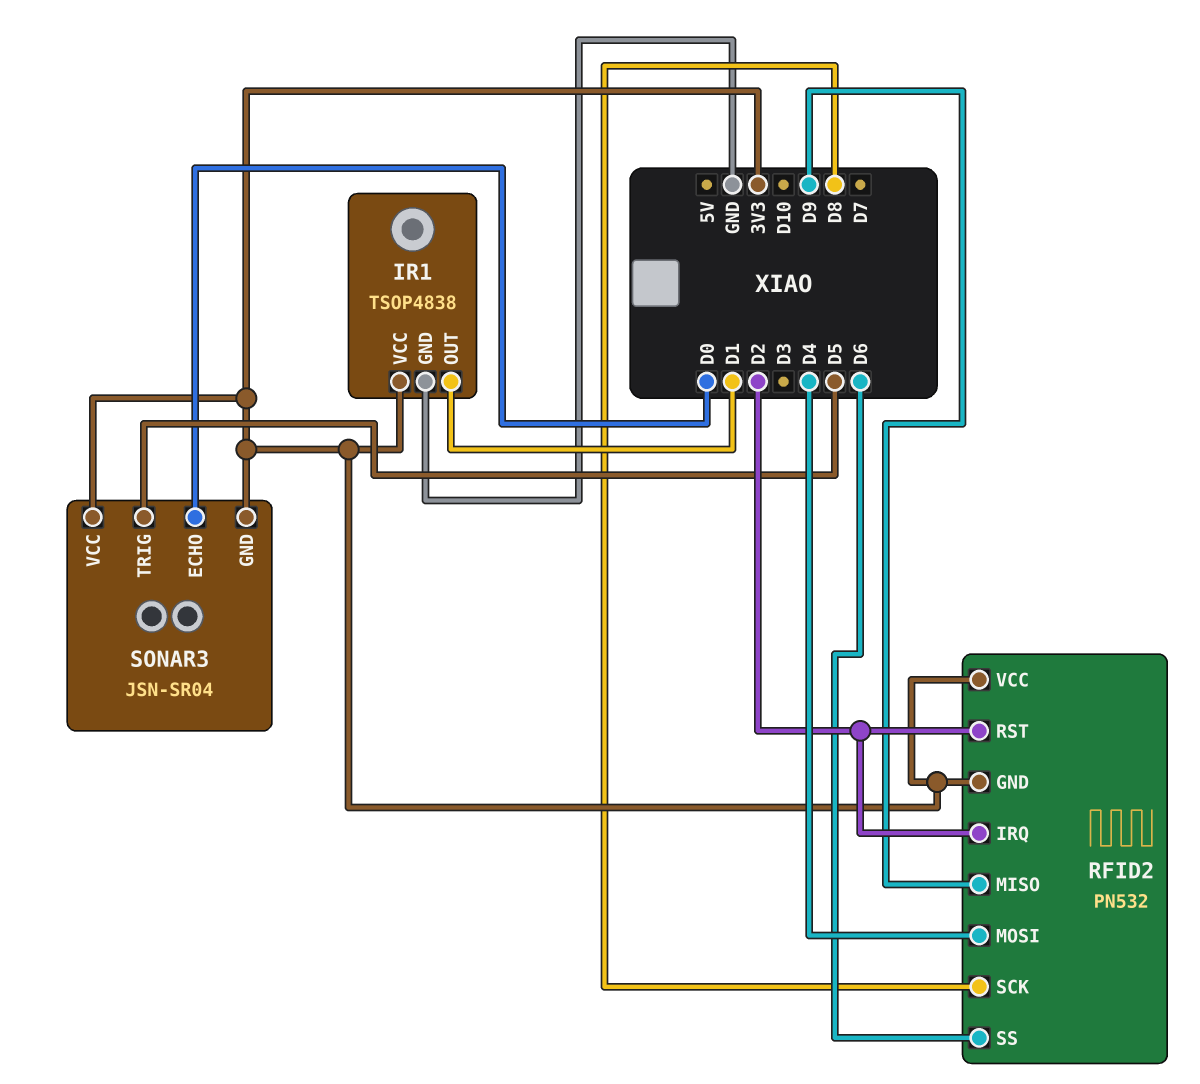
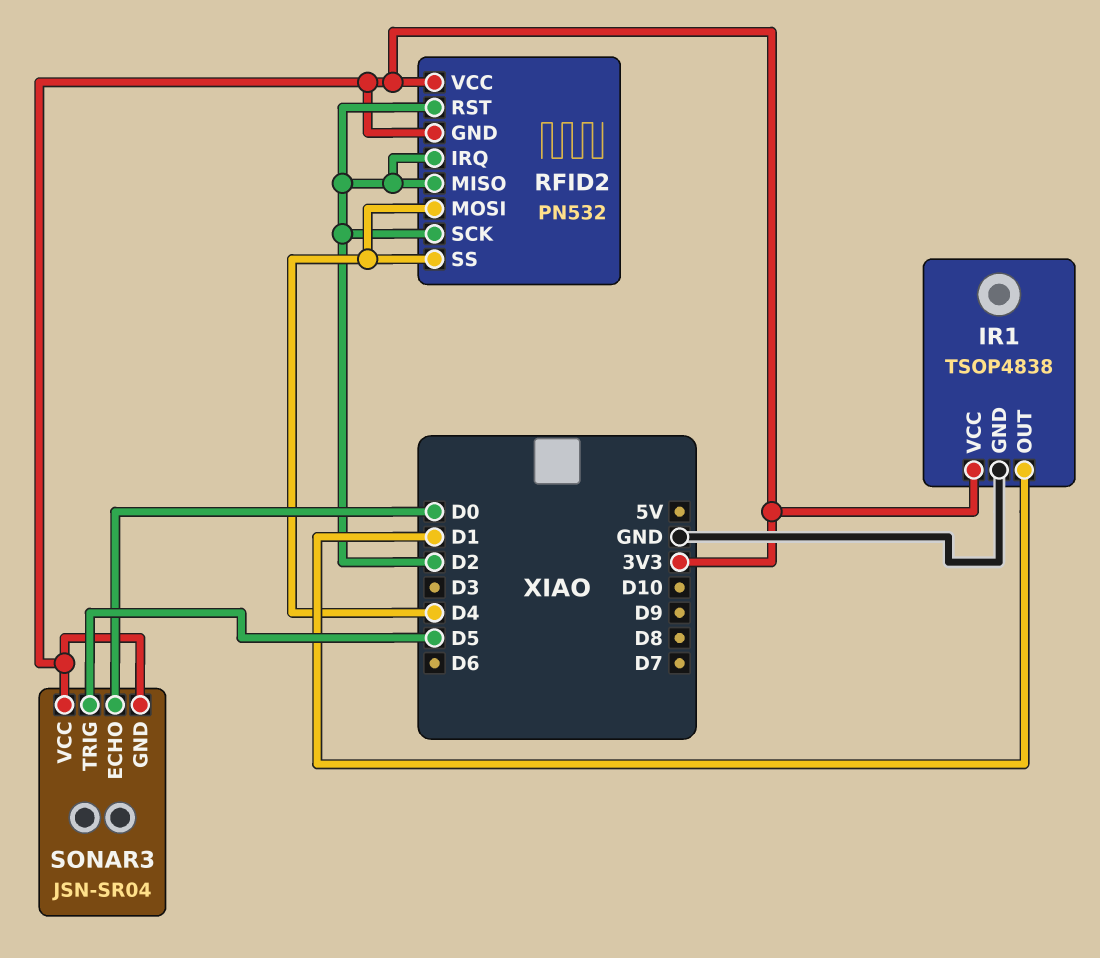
RFID2 pin MISO: D9 -> D2
RFID2 pin SCK: D8 -> D2
RFID2 pin SS: D6 -> D4

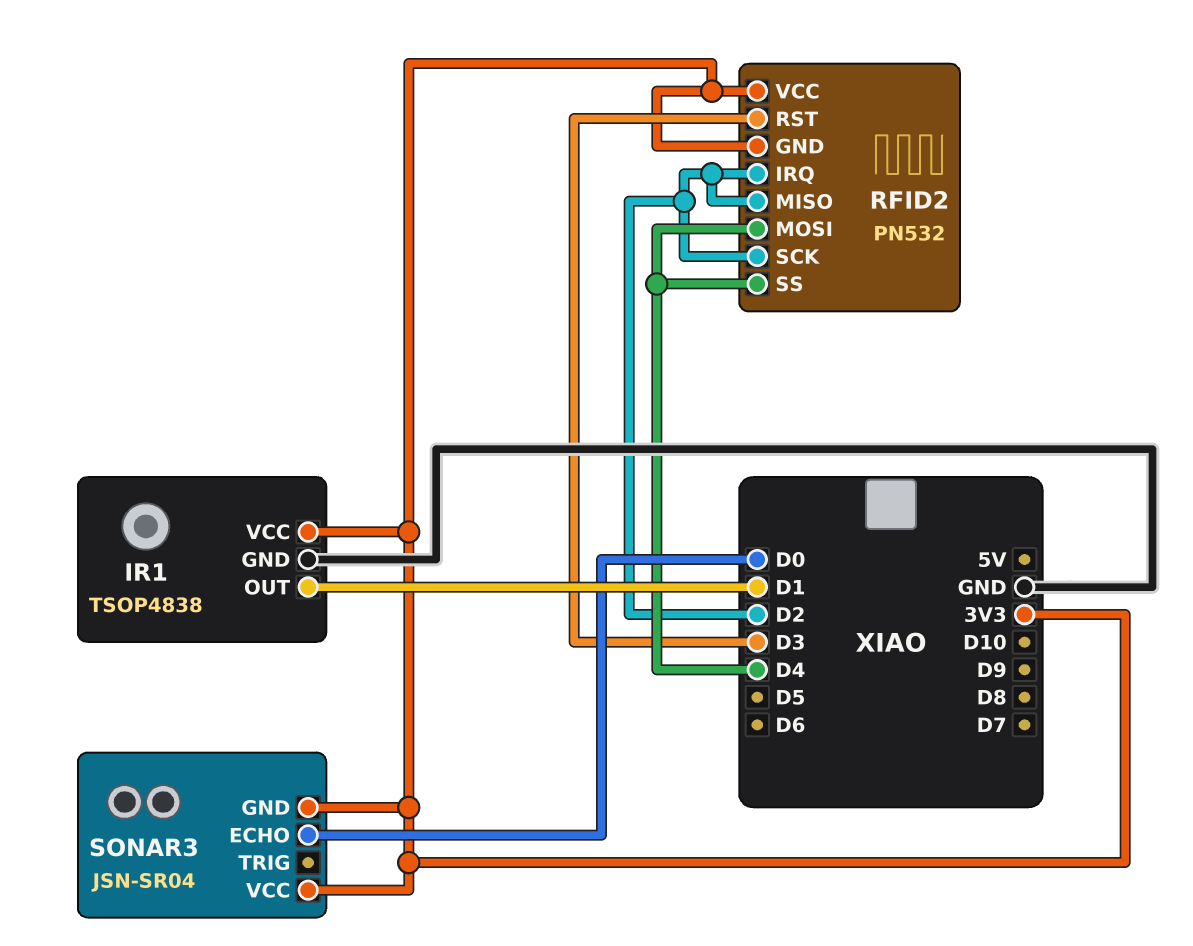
RFID2 pin RST: D2 -> D3
SONAR3 pin TRIG: D5 -> none

